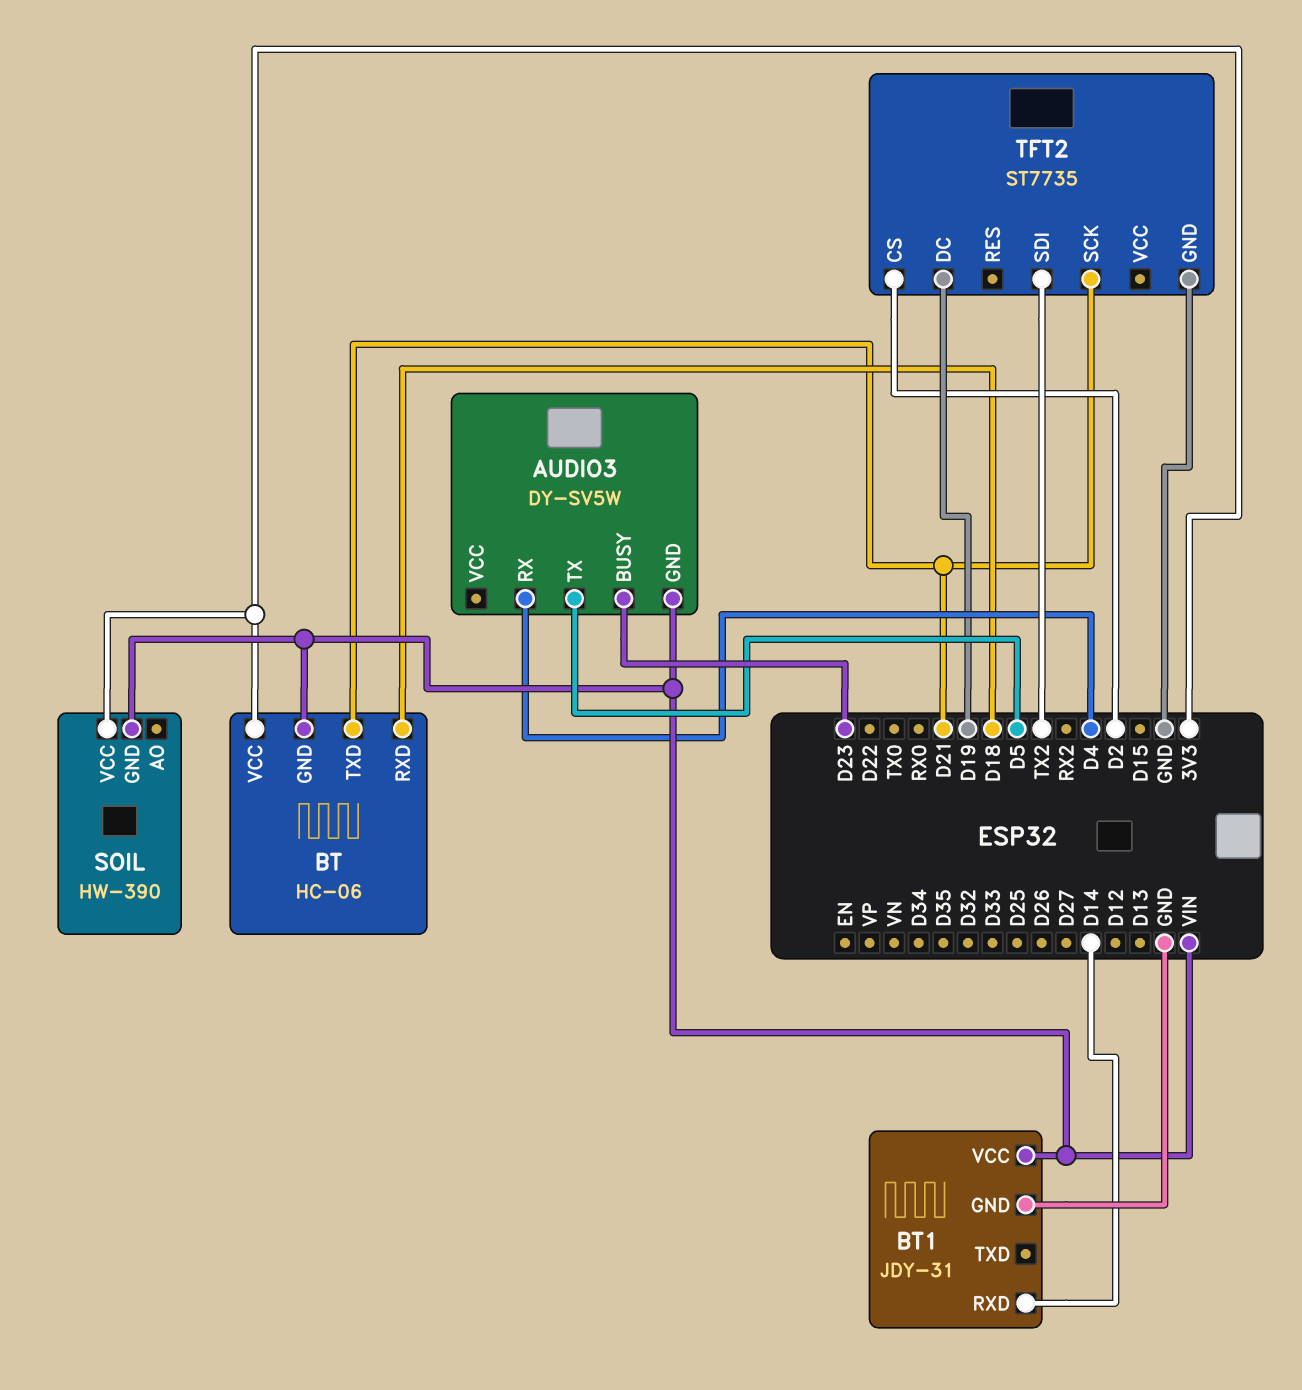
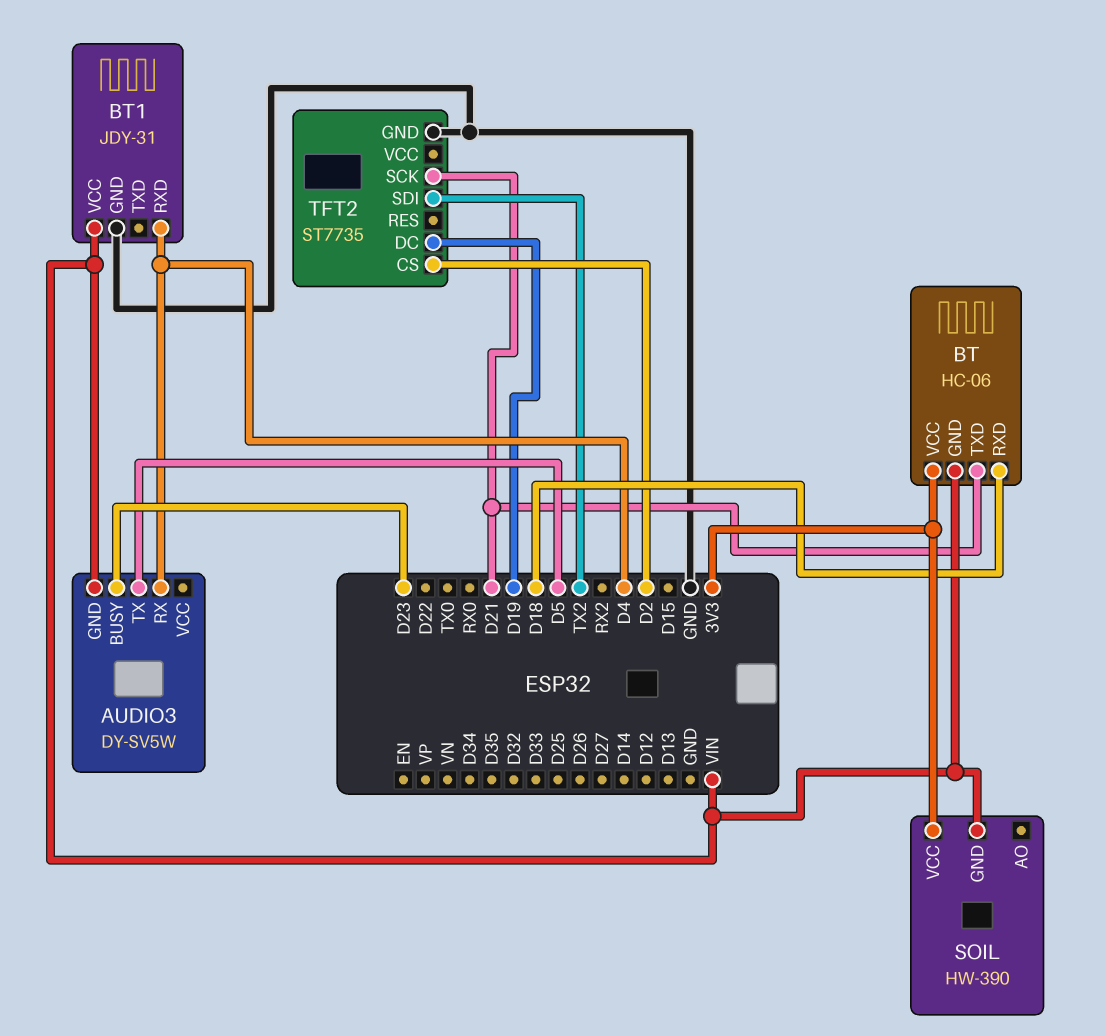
BT1 pin RXD: D14 -> D4

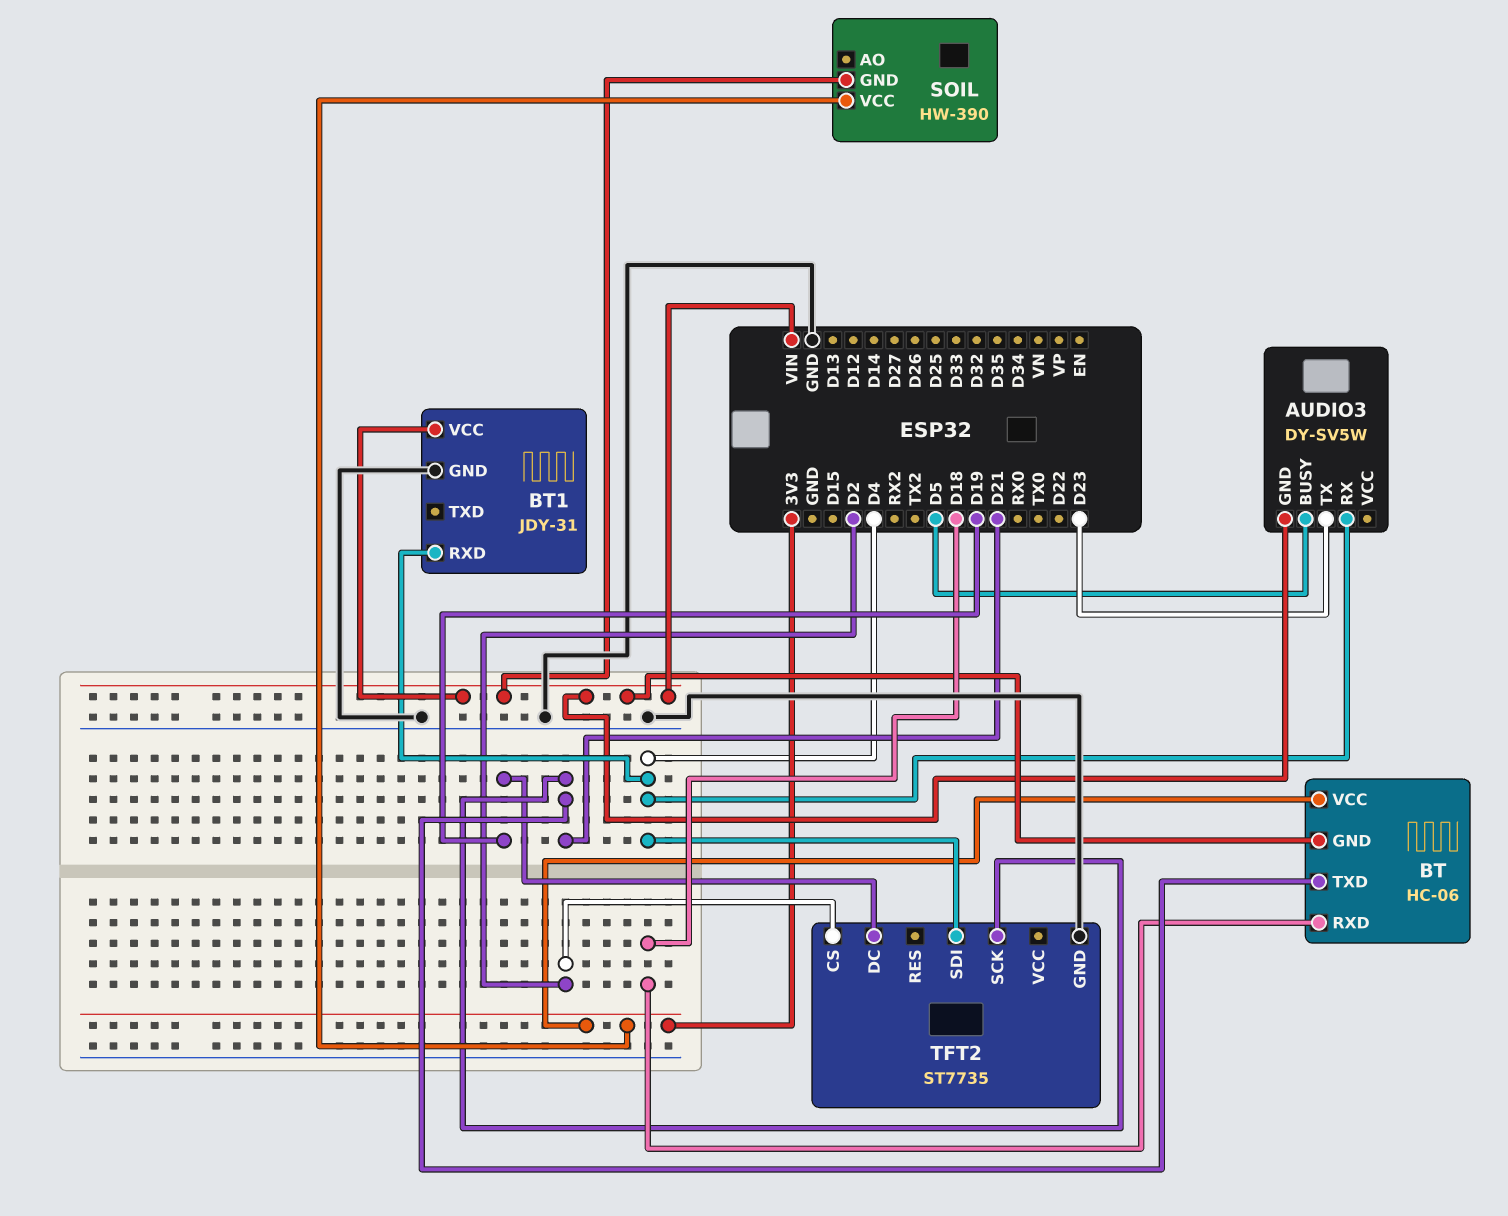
AUDIO3 pin BUSY: D23 -> D5
AUDIO3 pin TX: D5 -> D23
TFT2 pin SDI: TX2 -> D4

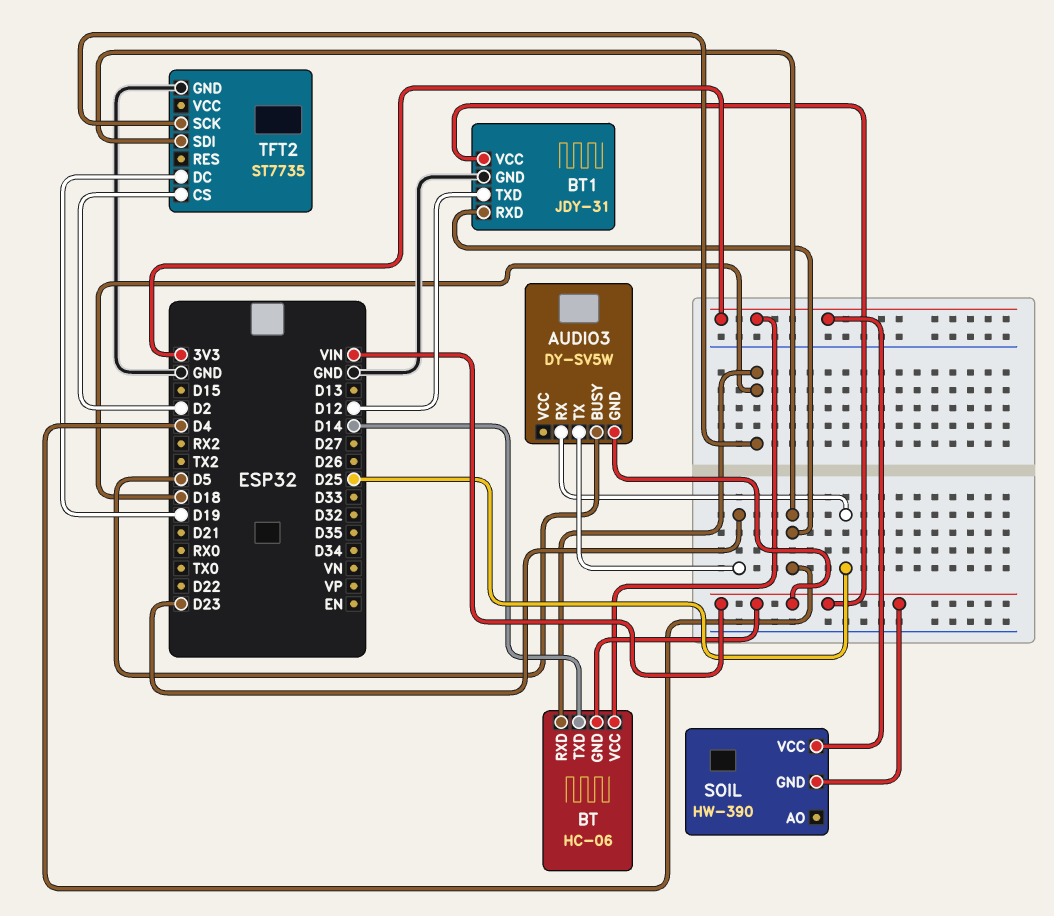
AUDIO3 pin RX: D4 -> D25
BT pin TXD: D21 -> D14
BT1 pin TXD: none -> D12
TFT2 pin SCK: D21 -> D18

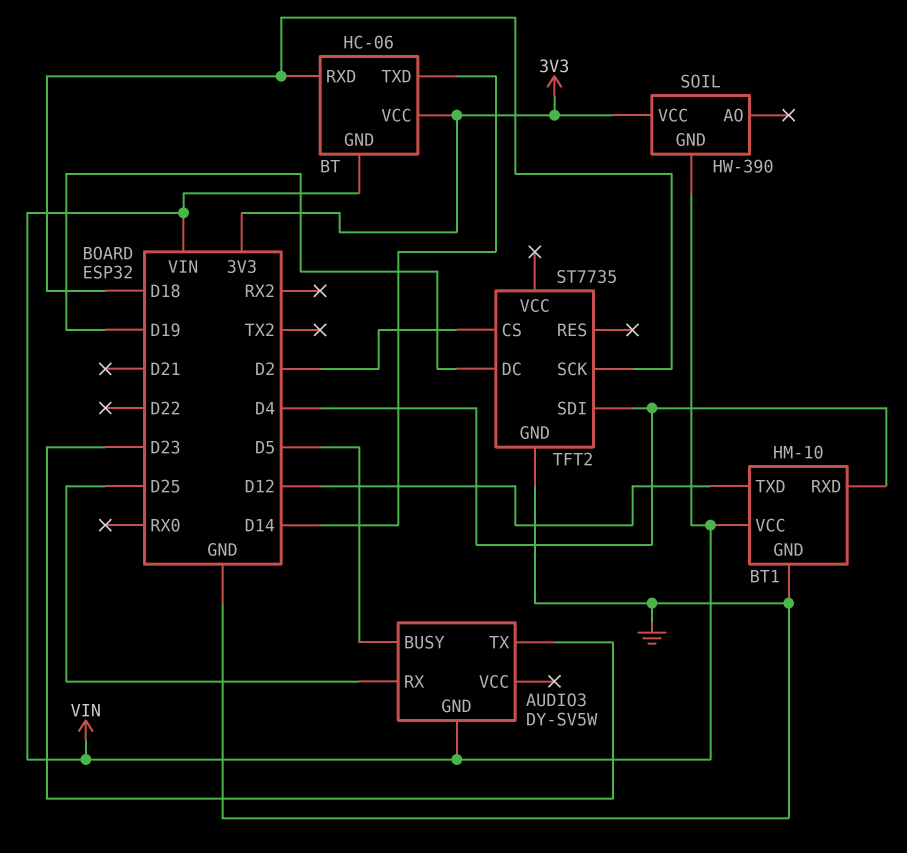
BT1: JDY-31 -> HM-10

